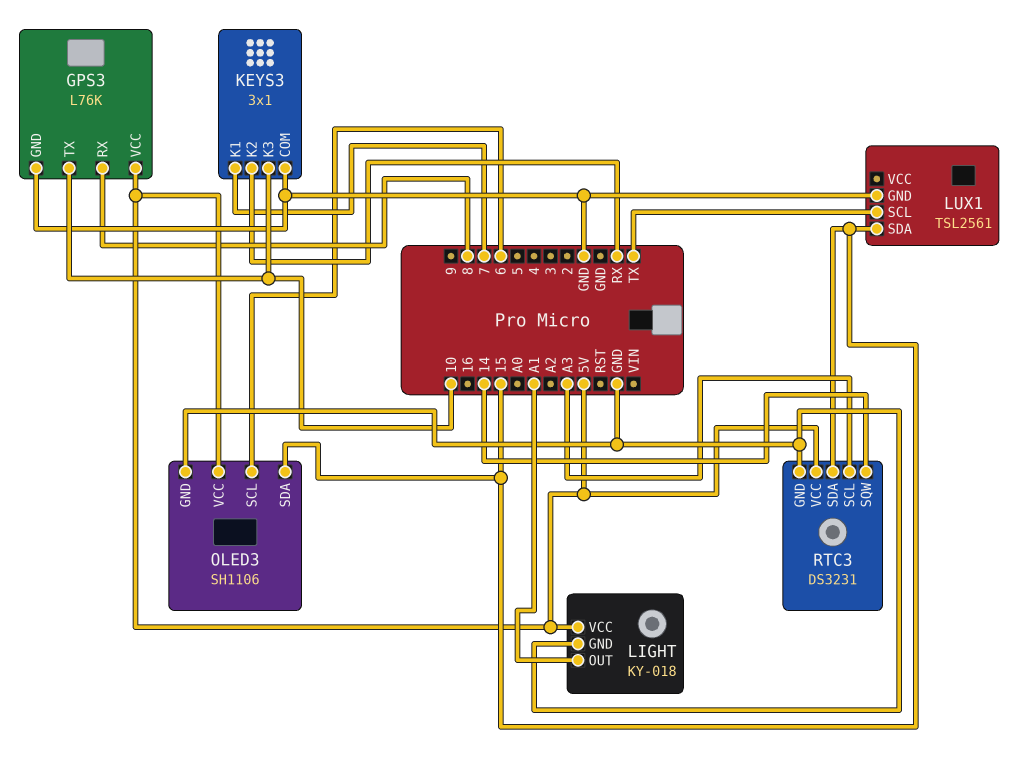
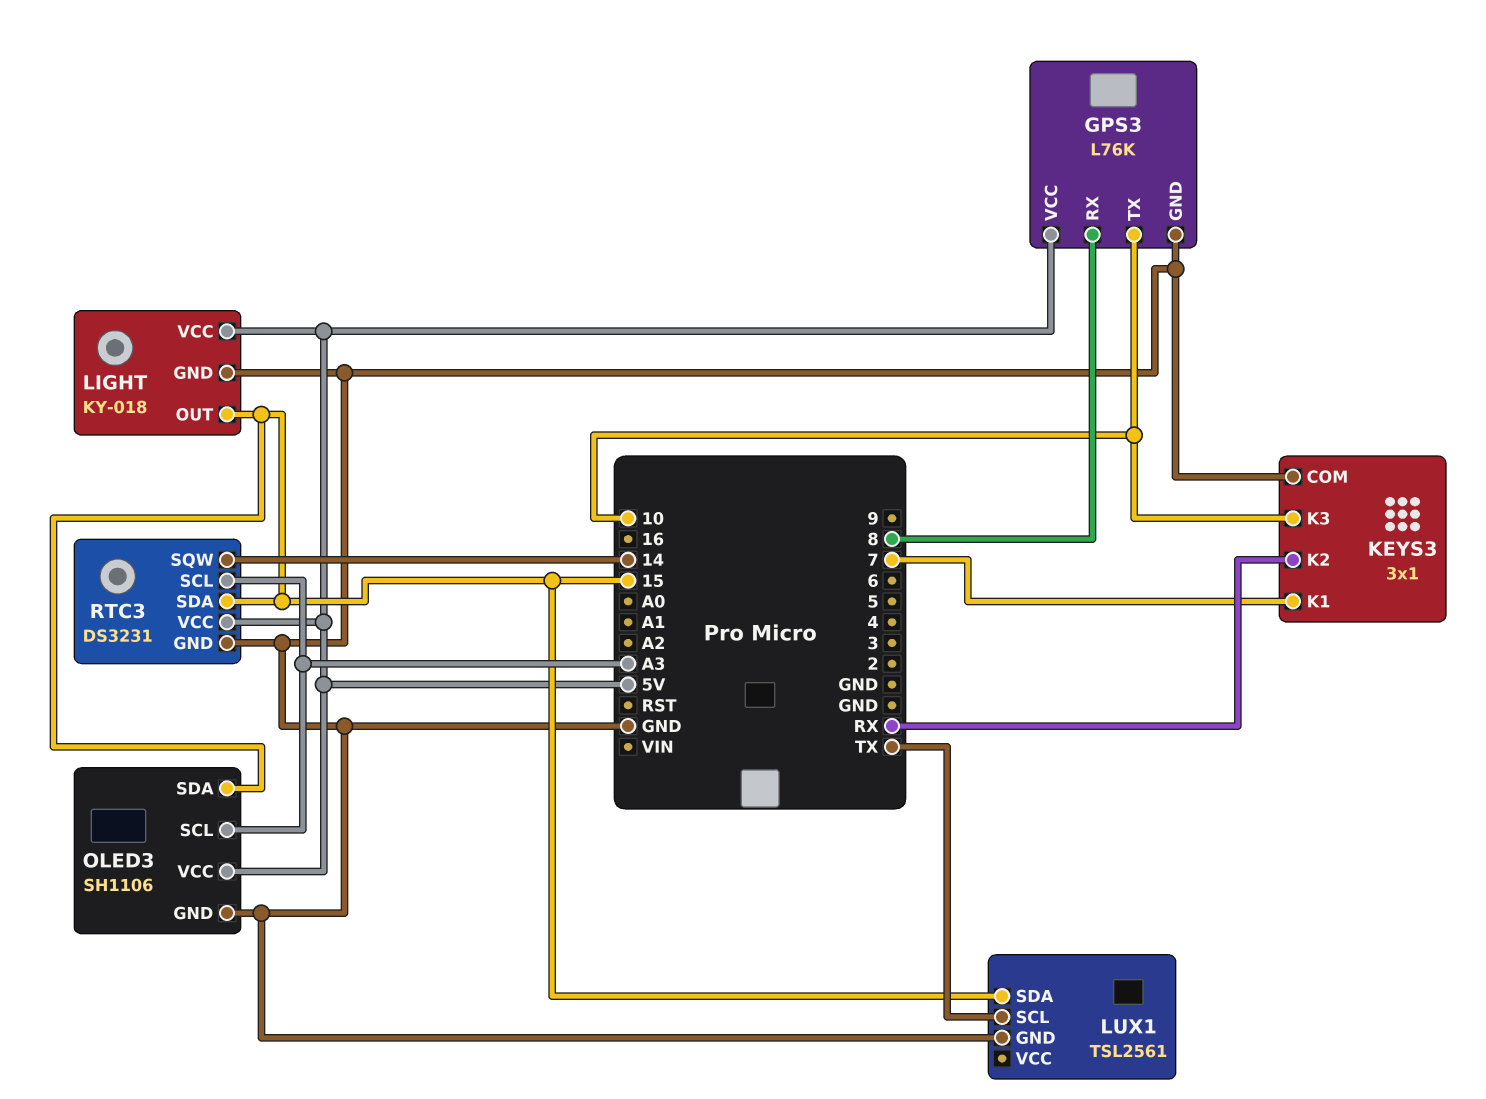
LIGHT pin OUT: A1 -> 15
OLED3 pin SCL: 6 -> A3

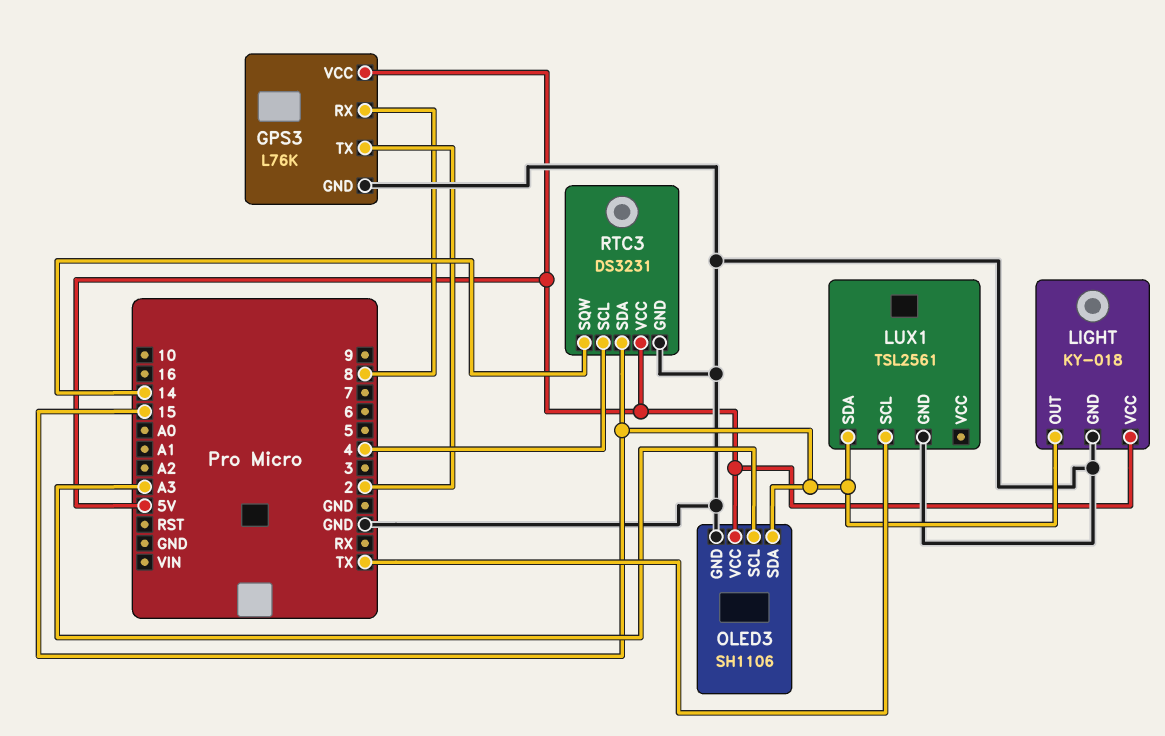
GPS3 pin TX: 10 -> 2
KEYS3: 3x1 -> none
KEYS3 pin COM: GND -> none
KEYS3 pin K1: 7 -> none
KEYS3 pin K2: RX -> none
KEYS3 pin K3: 10 -> none
RTC3 pin SCL: A3 -> 4

